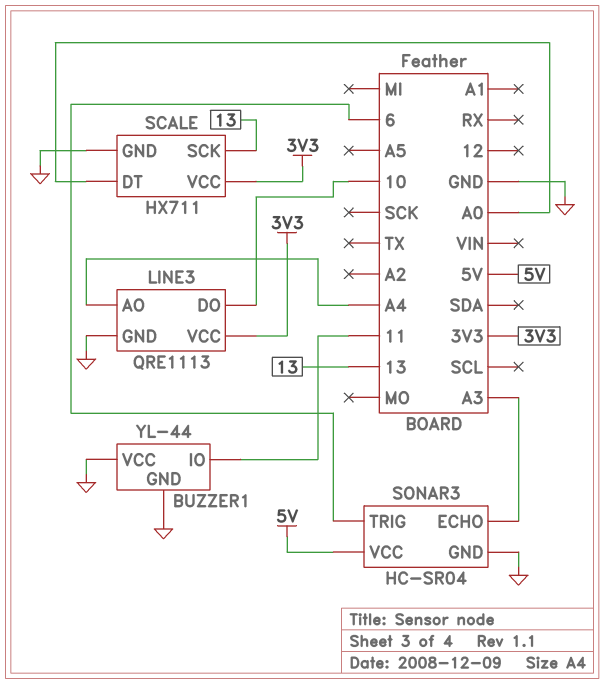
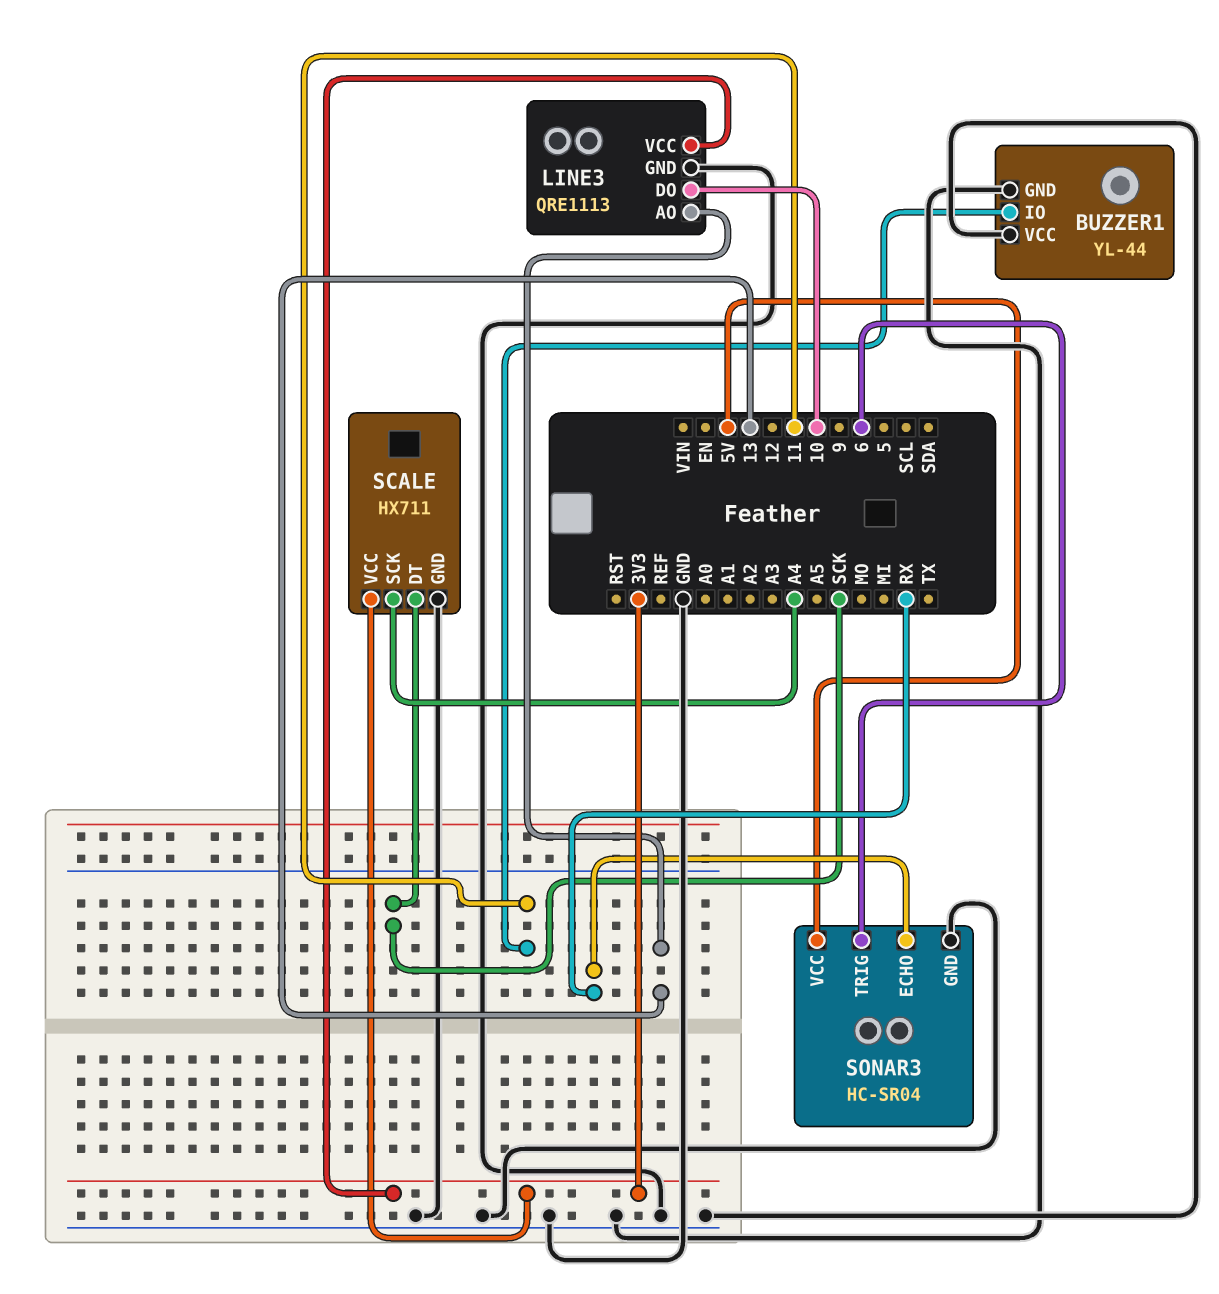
LINE3 pin AO: A4 -> 13
SCALE pin DT: A0 -> SCK
SCALE pin SCK: 13 -> A4
SONAR3 pin ECHO: A3 -> RX

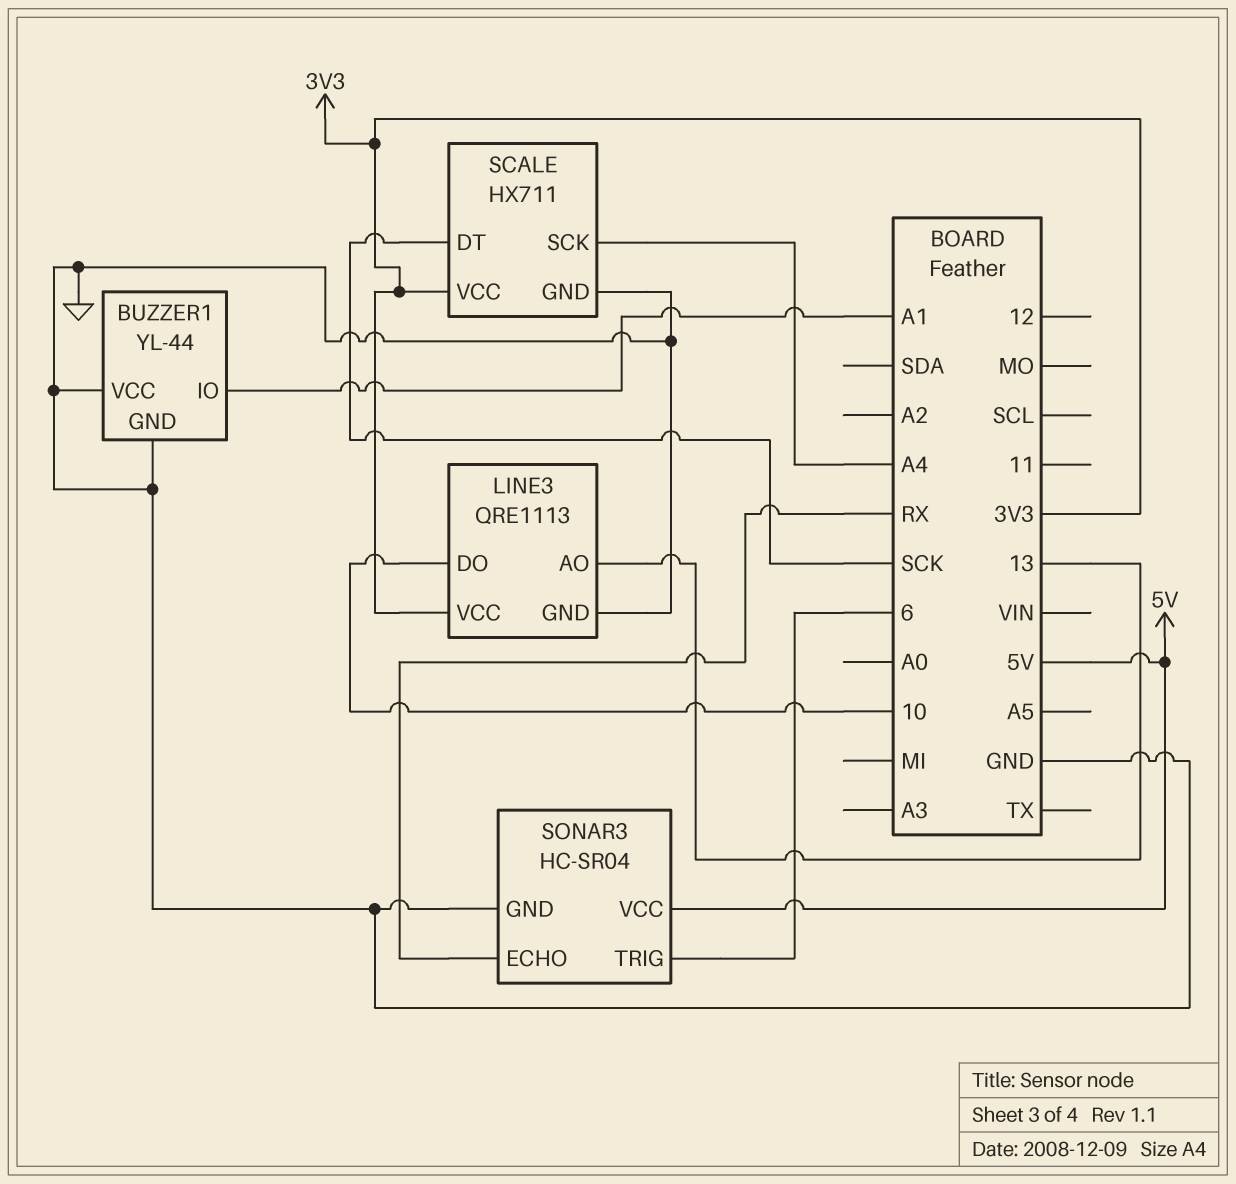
BUZZER1 pin IO: 11 -> A1

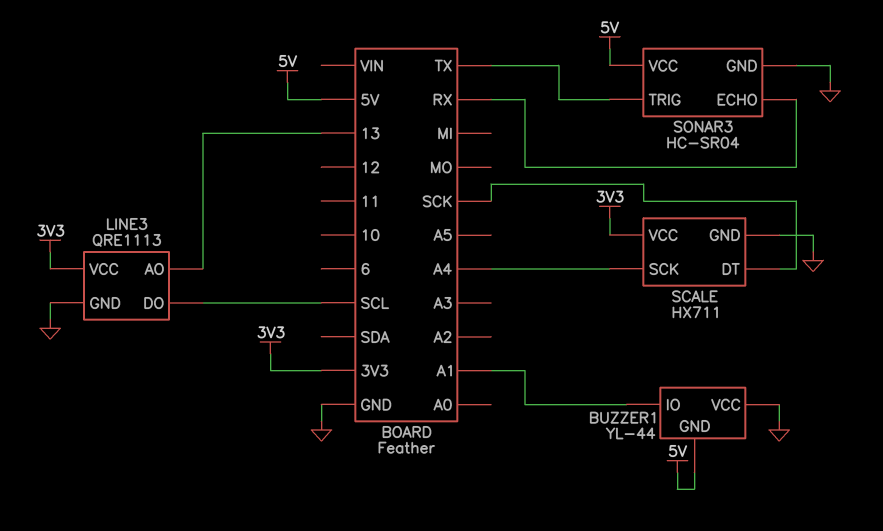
BUZZER1 pin GND: GND -> 5V
LINE3 pin DO: 10 -> SCL
SONAR3 pin TRIG: 6 -> TX

